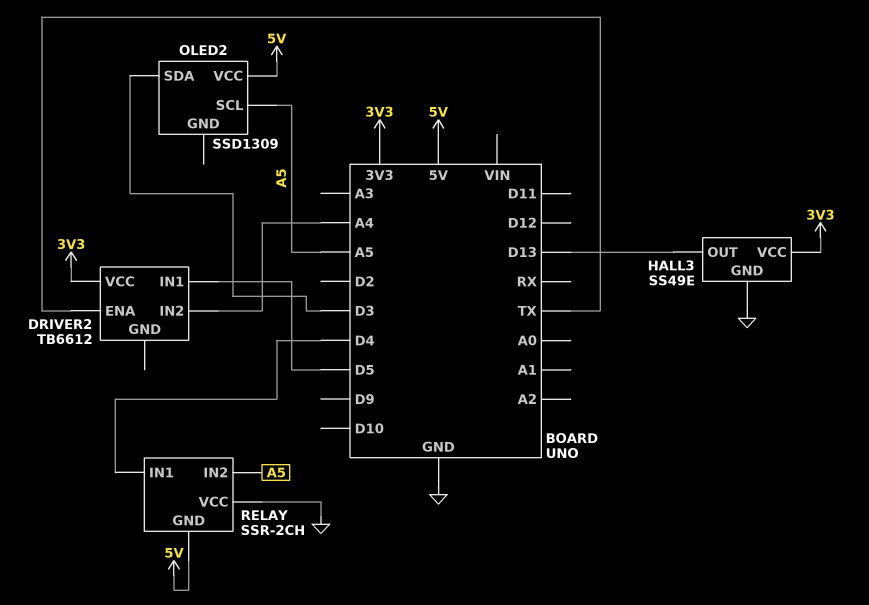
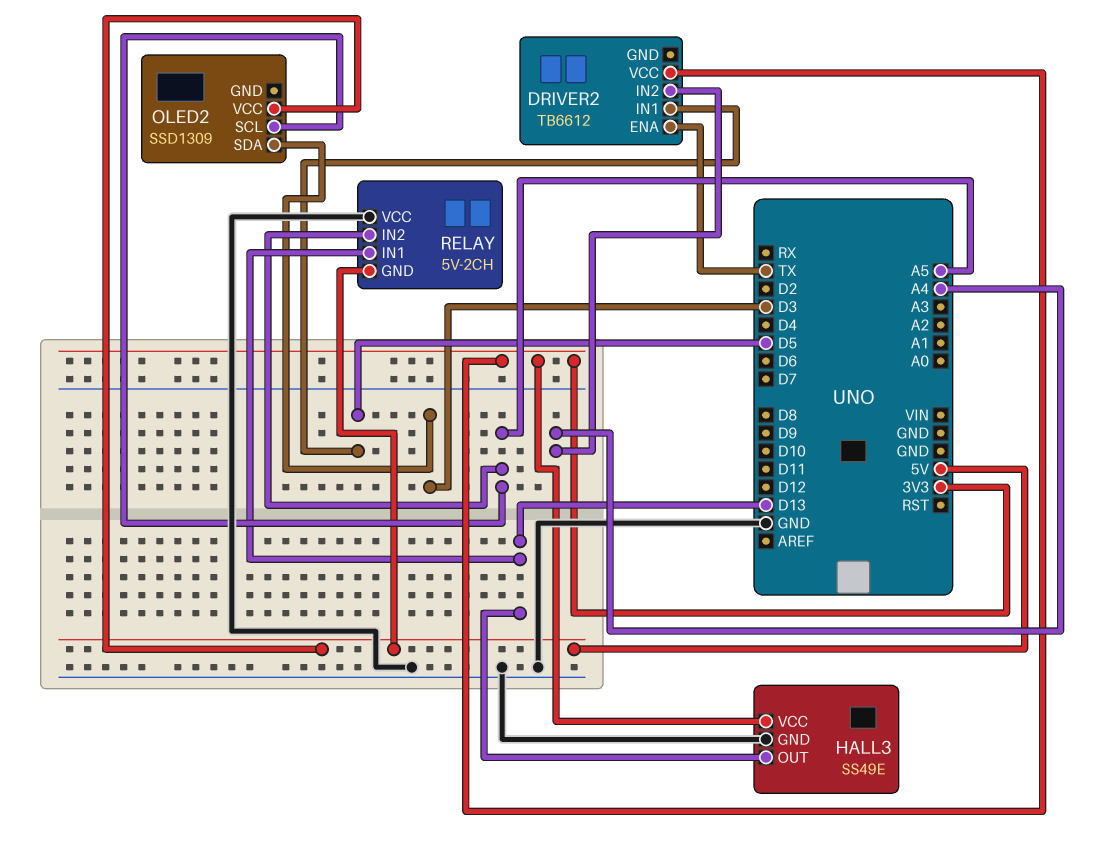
RELAY: SSR-2CH -> 5V-2CH
RELAY pin IN1: D4 -> D13

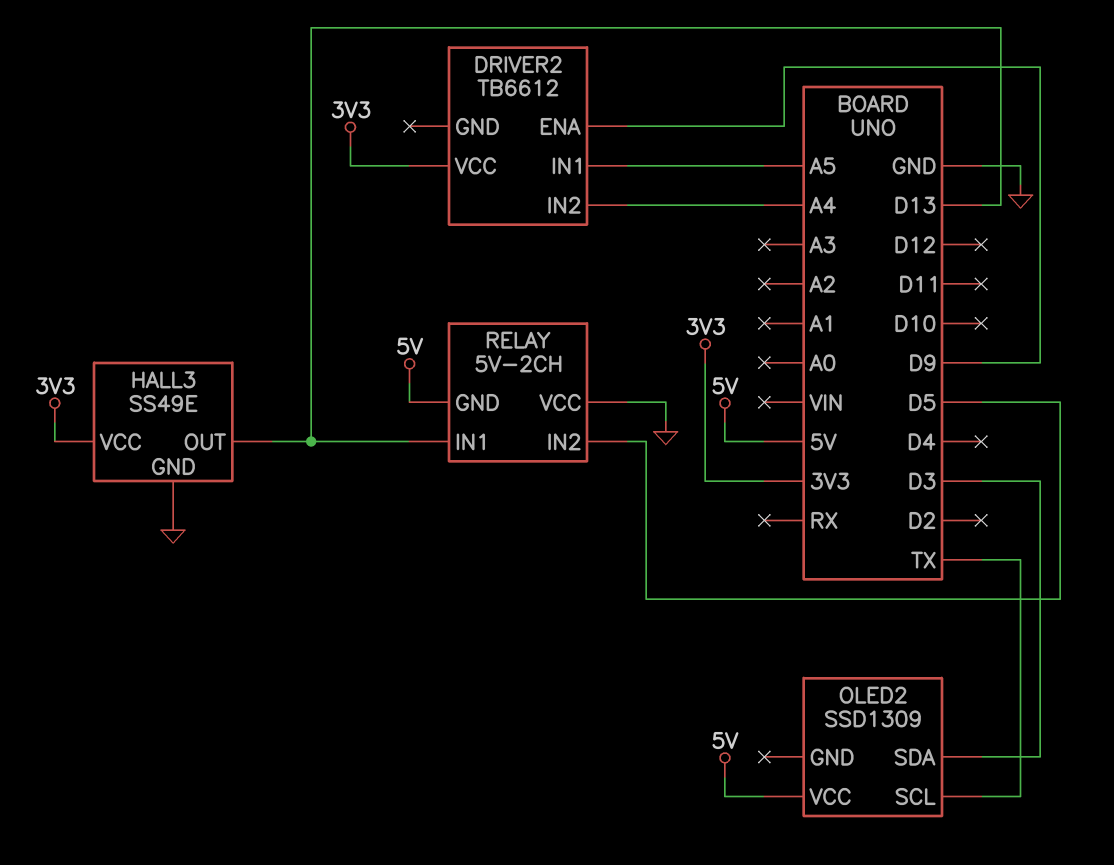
DRIVER2 pin ENA: TX -> D9
DRIVER2 pin IN1: D5 -> A5
OLED2 pin SCL: A5 -> TX
RELAY pin IN2: A5 -> D5

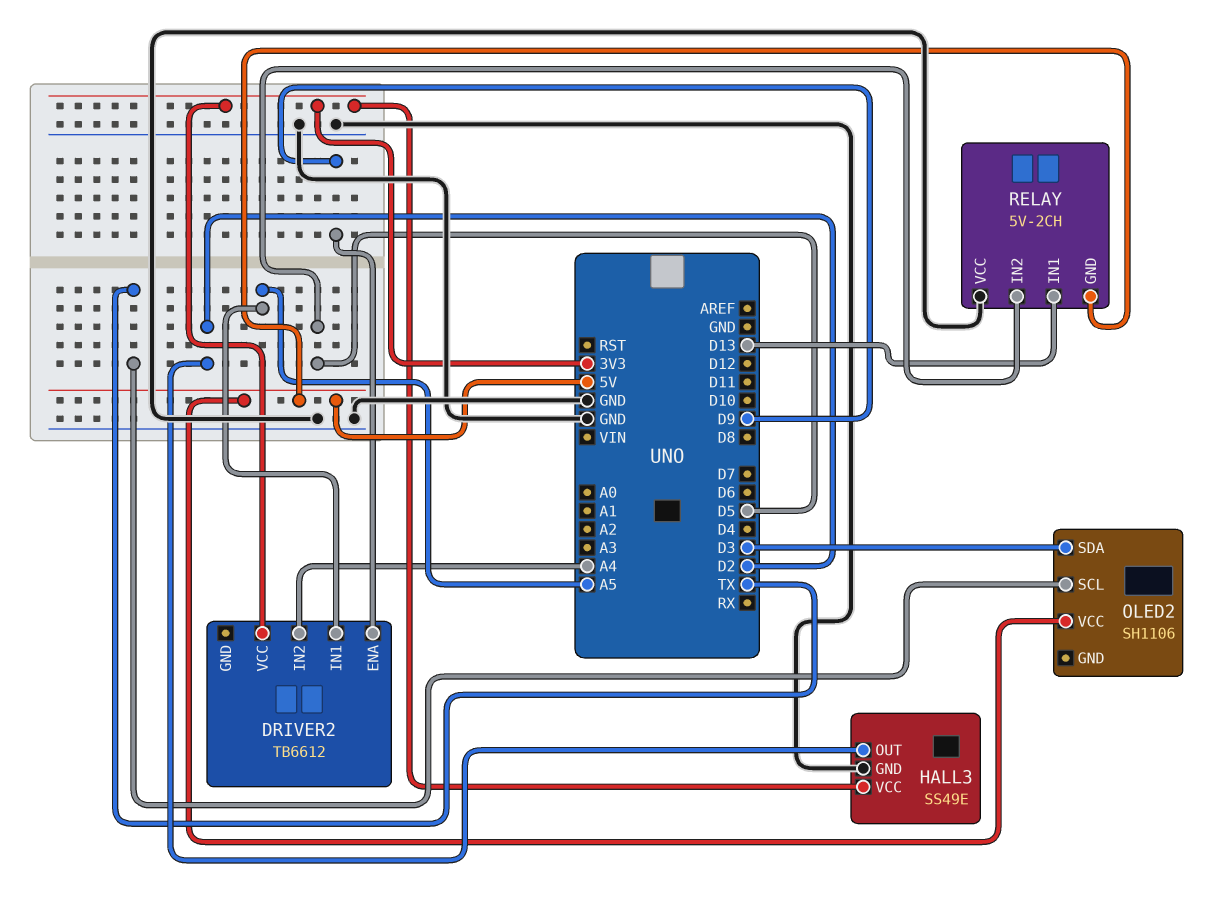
HALL3 pin OUT: D13 -> D2
OLED2: SSD1309 -> SH1106

